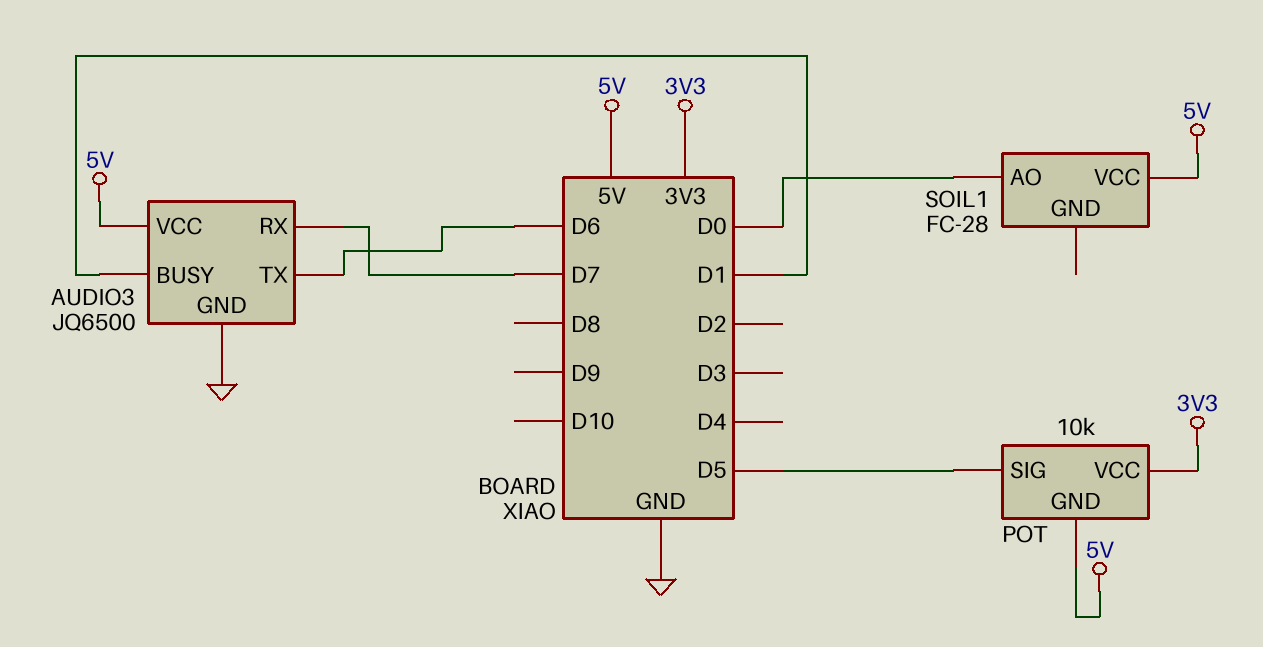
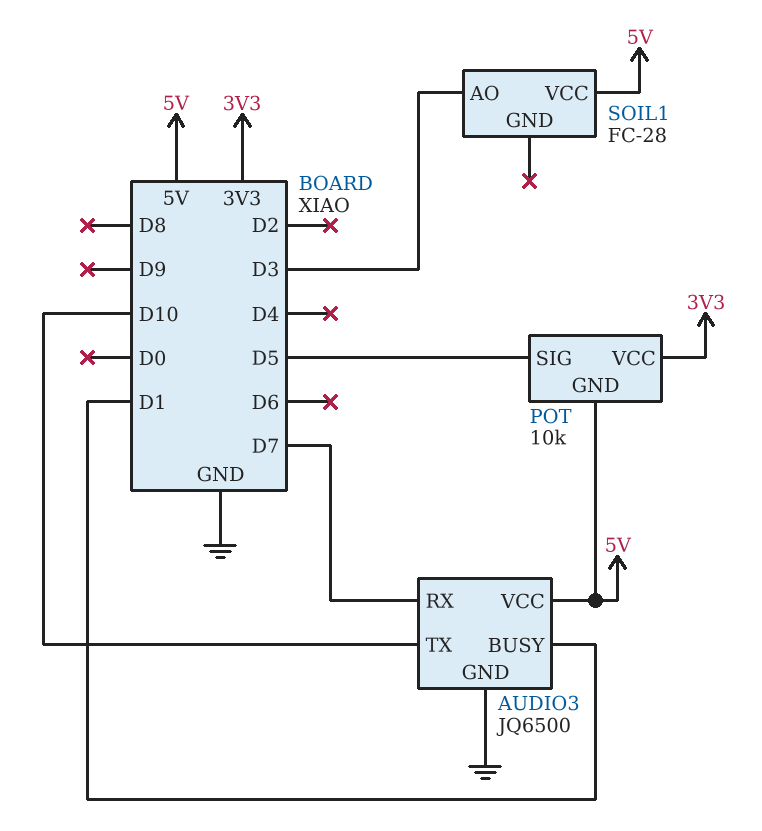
AUDIO3 pin TX: D6 -> D10
SOIL1 pin AO: D0 -> D3

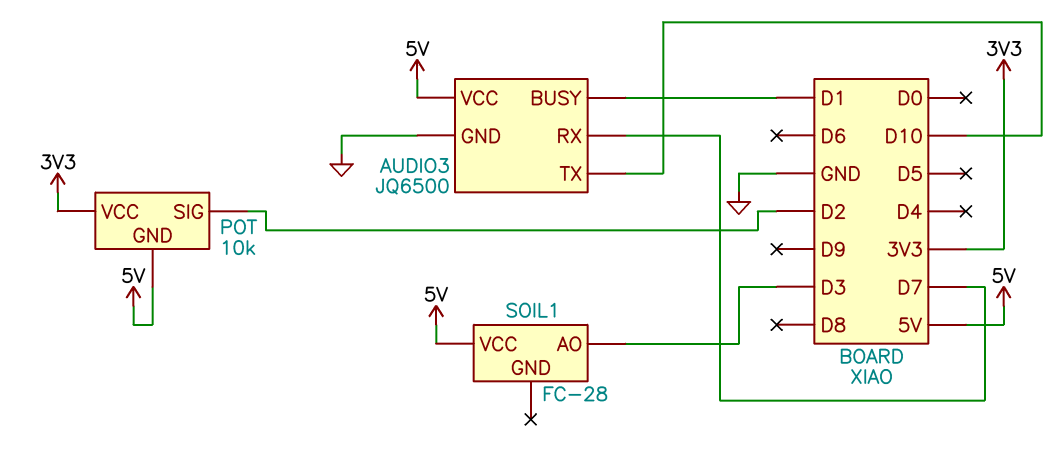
POT pin SIG: D5 -> D2

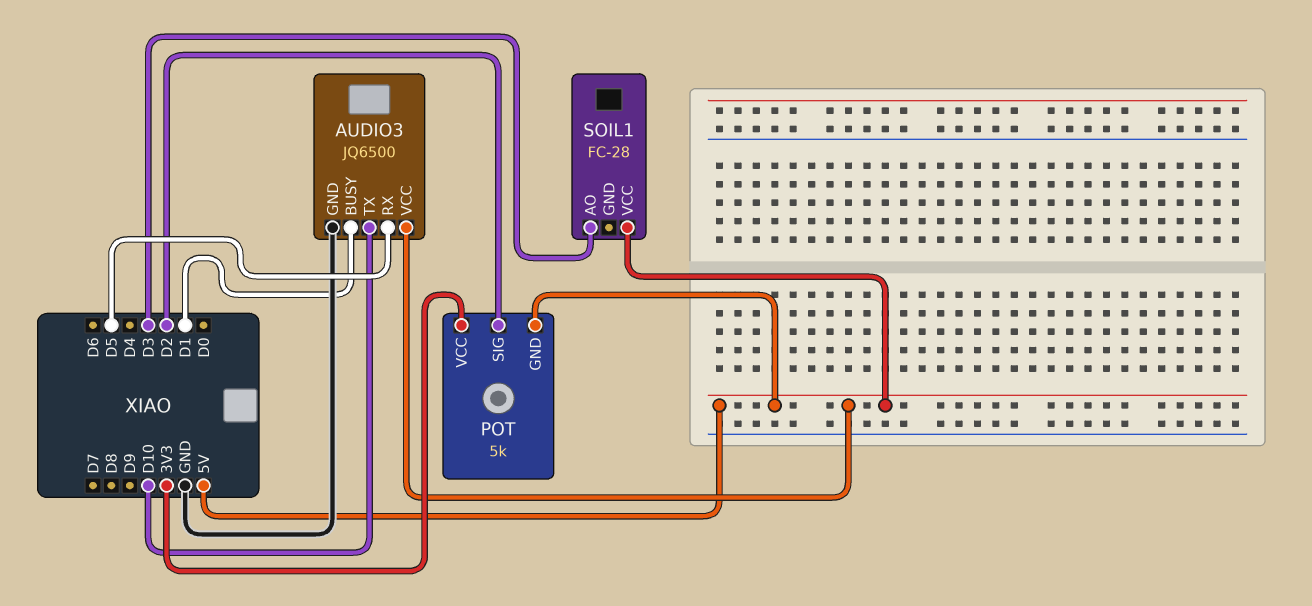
AUDIO3 pin RX: D7 -> D5
POT: 10k -> 5k

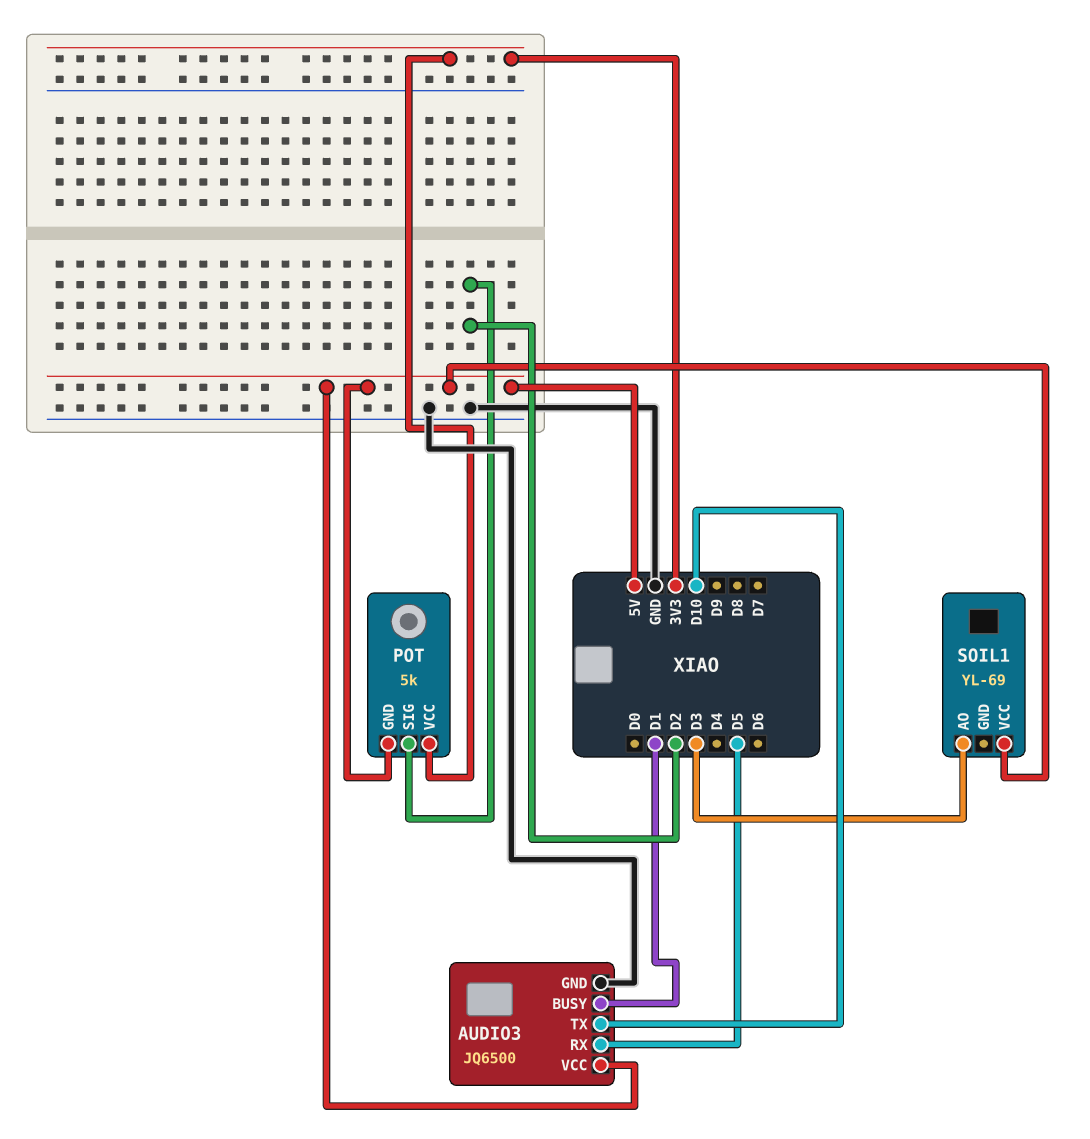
SOIL1: FC-28 -> YL-69

